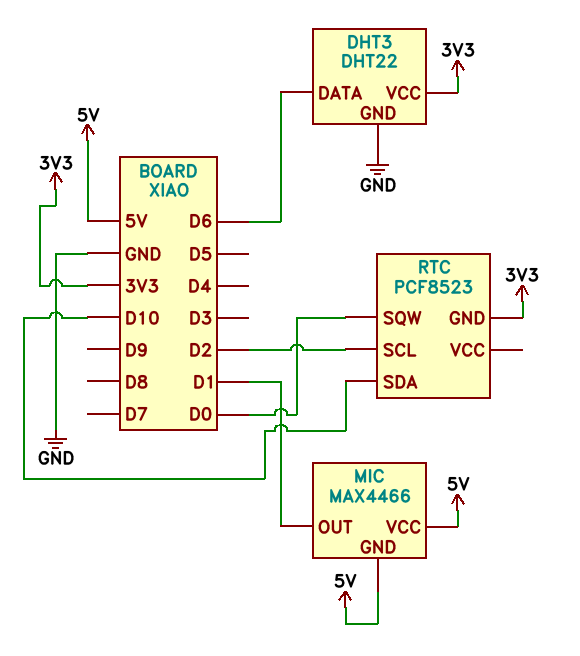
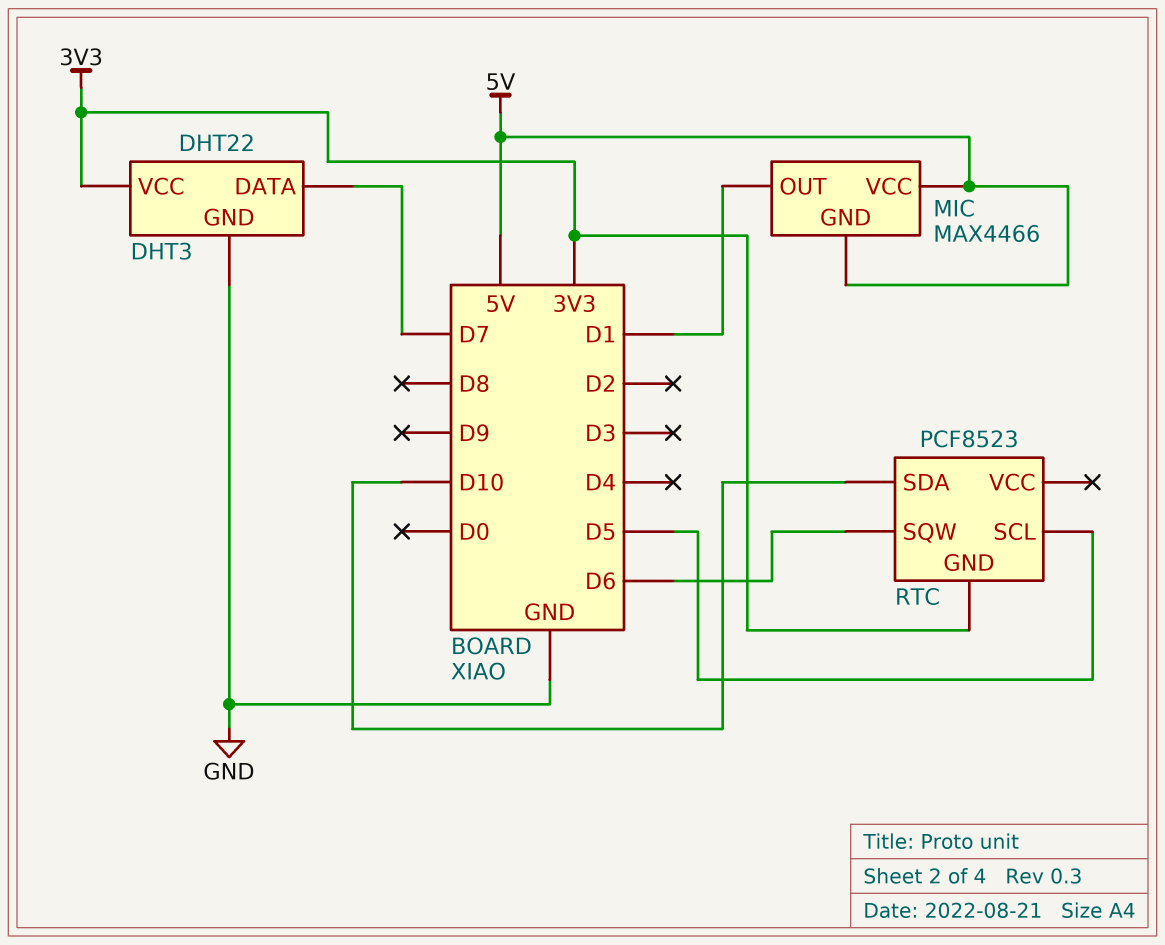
DHT3 pin DATA: D6 -> D7
RTC pin SCL: D2 -> D5
RTC pin SQW: D0 -> D6

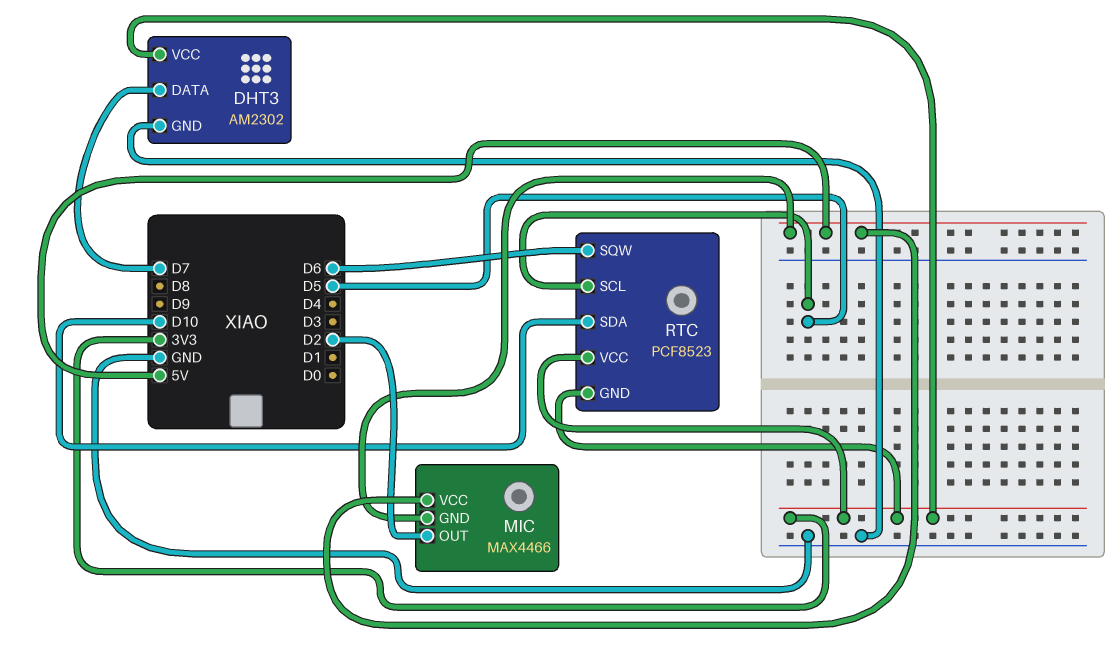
DHT3: DHT22 -> AM2302
MIC pin OUT: D1 -> D2
RTC pin VCC: none -> 3V3

